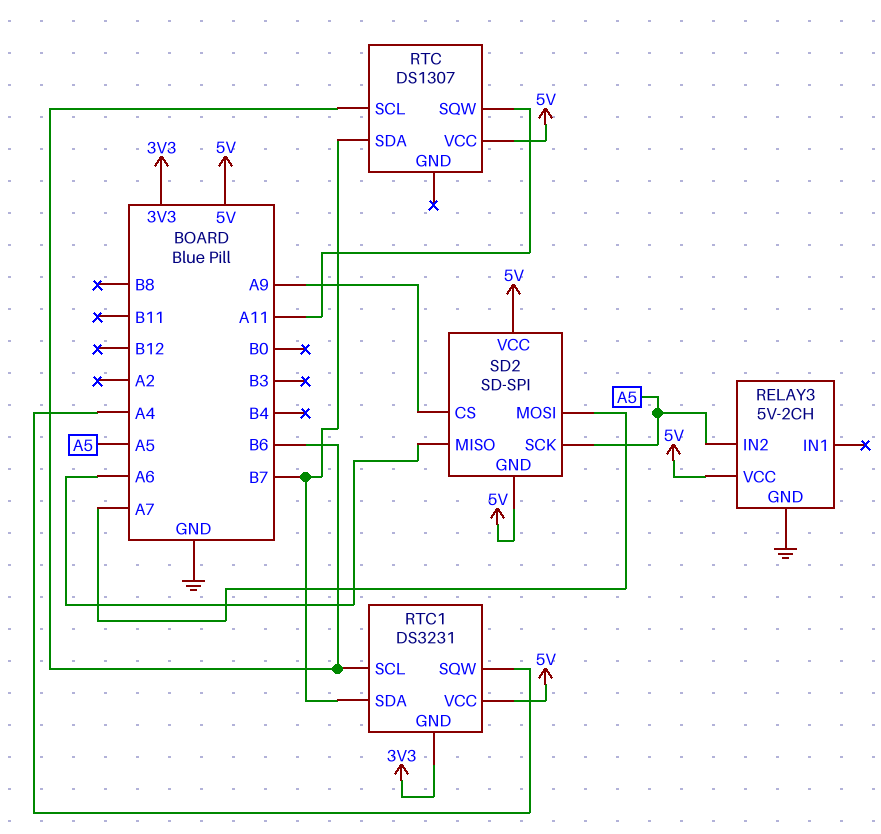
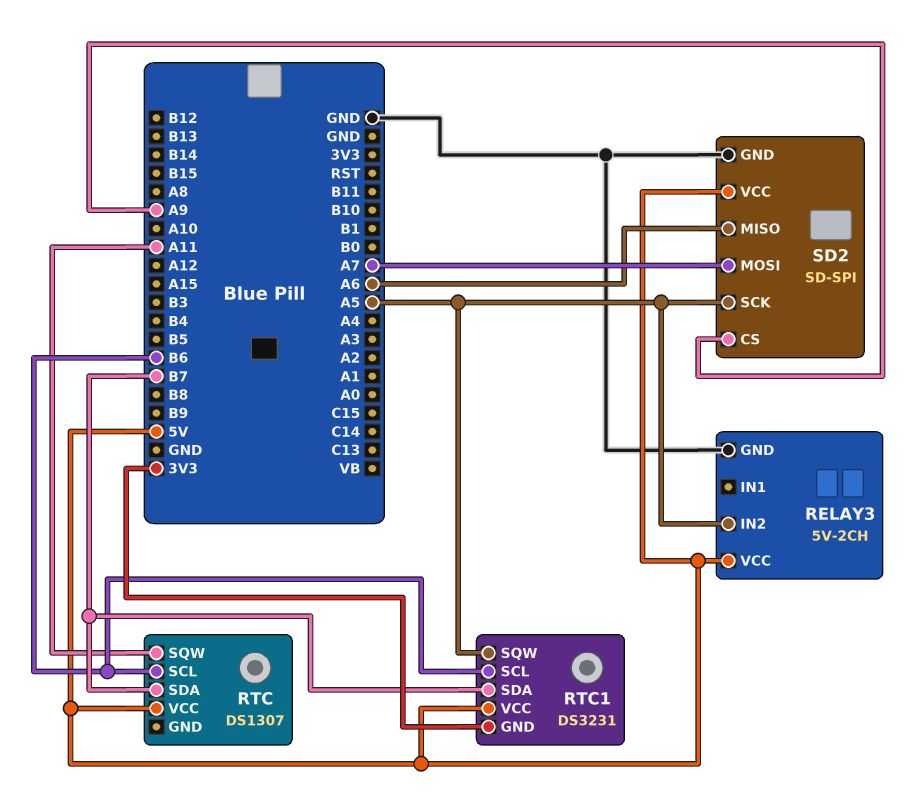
RTC1 pin SQW: A4 -> A5
SD2 pin GND: 5V -> GND

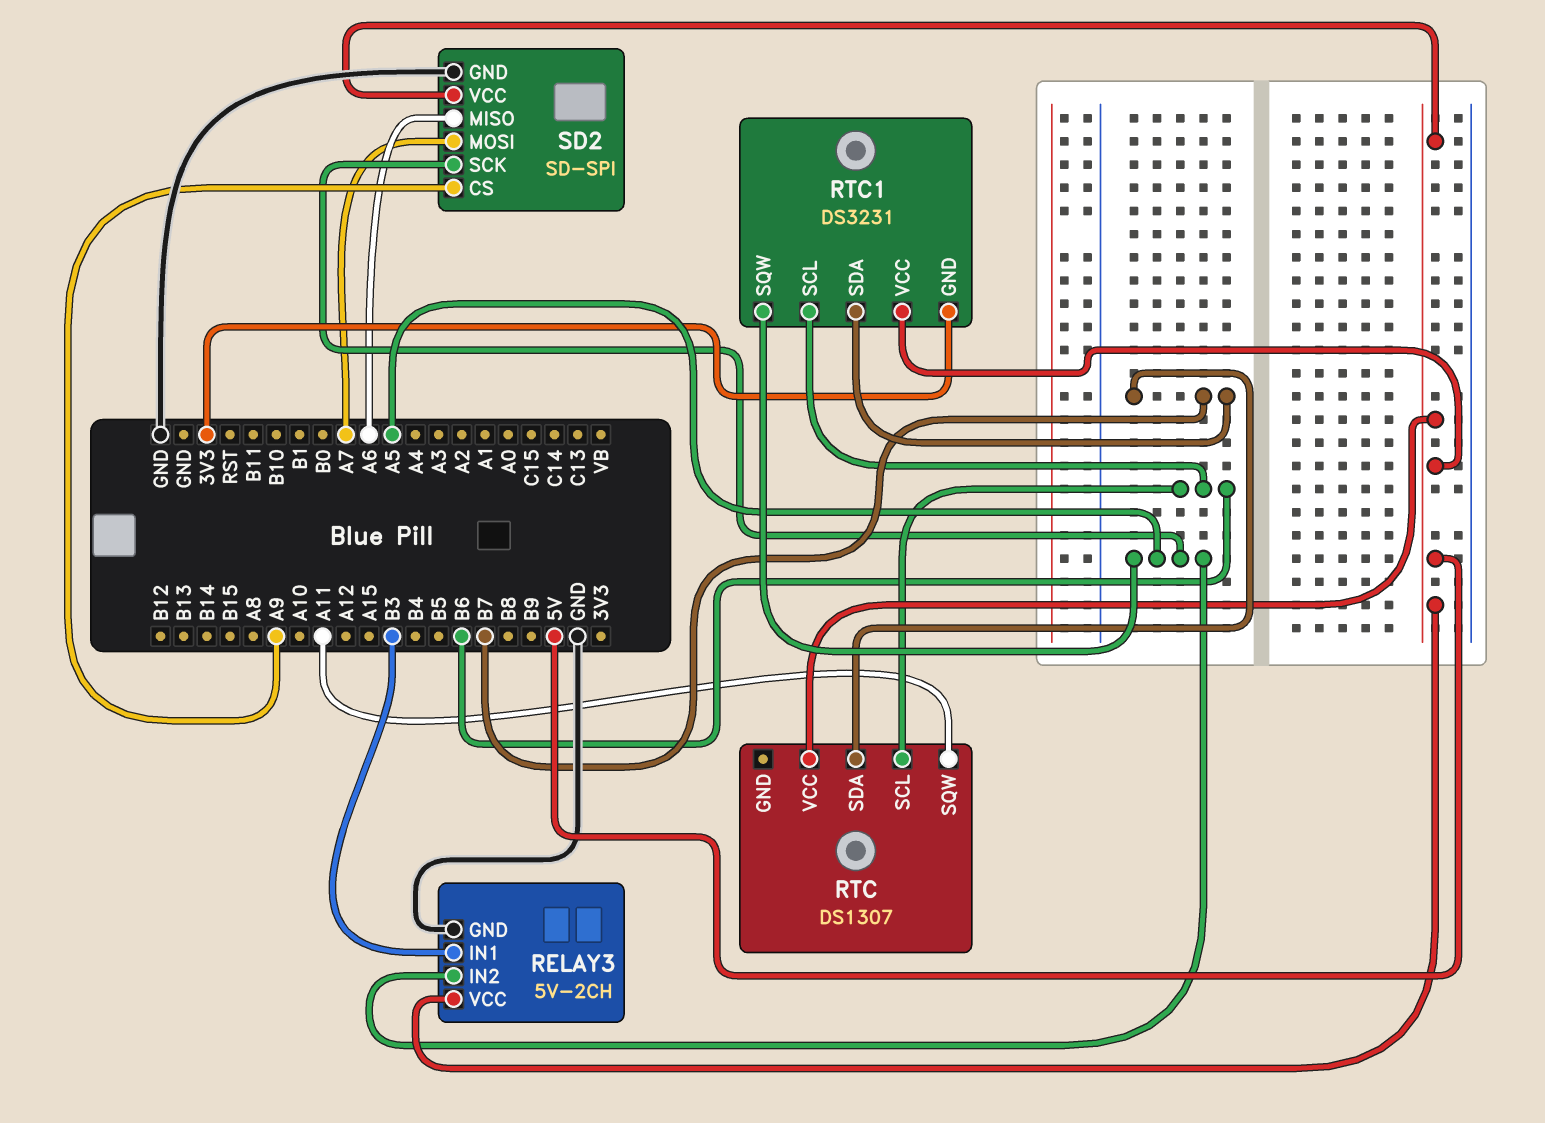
RELAY3 pin IN1: none -> B3

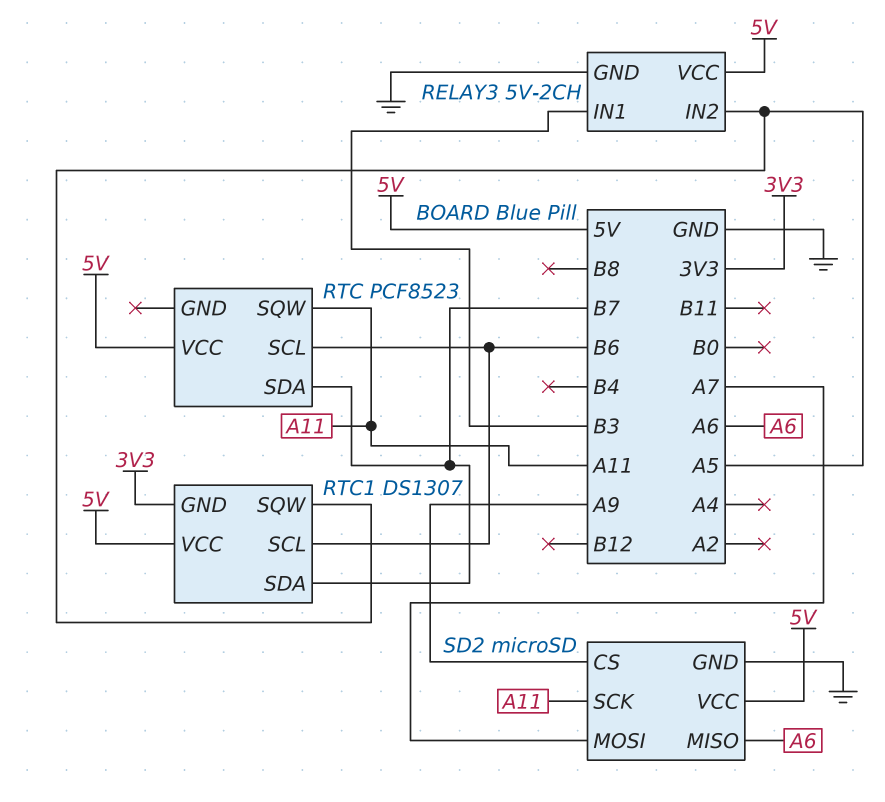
RTC: DS1307 -> PCF8523
RTC1: DS3231 -> DS1307
SD2: SD-SPI -> microSD
SD2 pin SCK: A5 -> A11

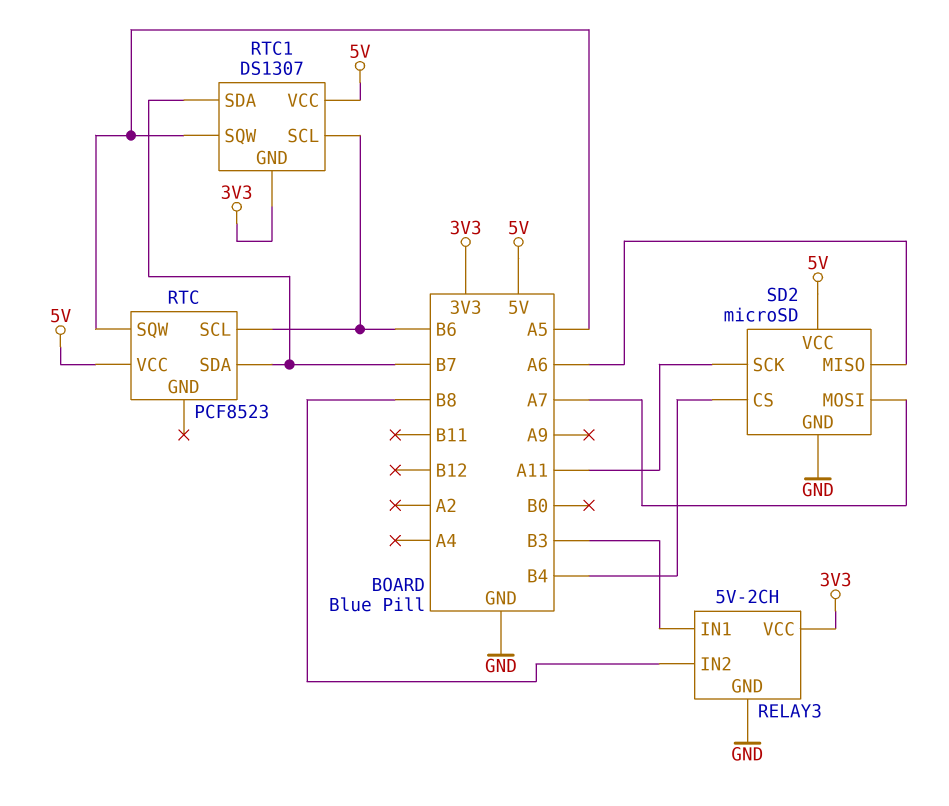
RELAY3 pin IN2: A5 -> B8
RELAY3 pin VCC: 5V -> 3V3
RTC pin SQW: A11 -> A5
SD2 pin CS: A9 -> B4

